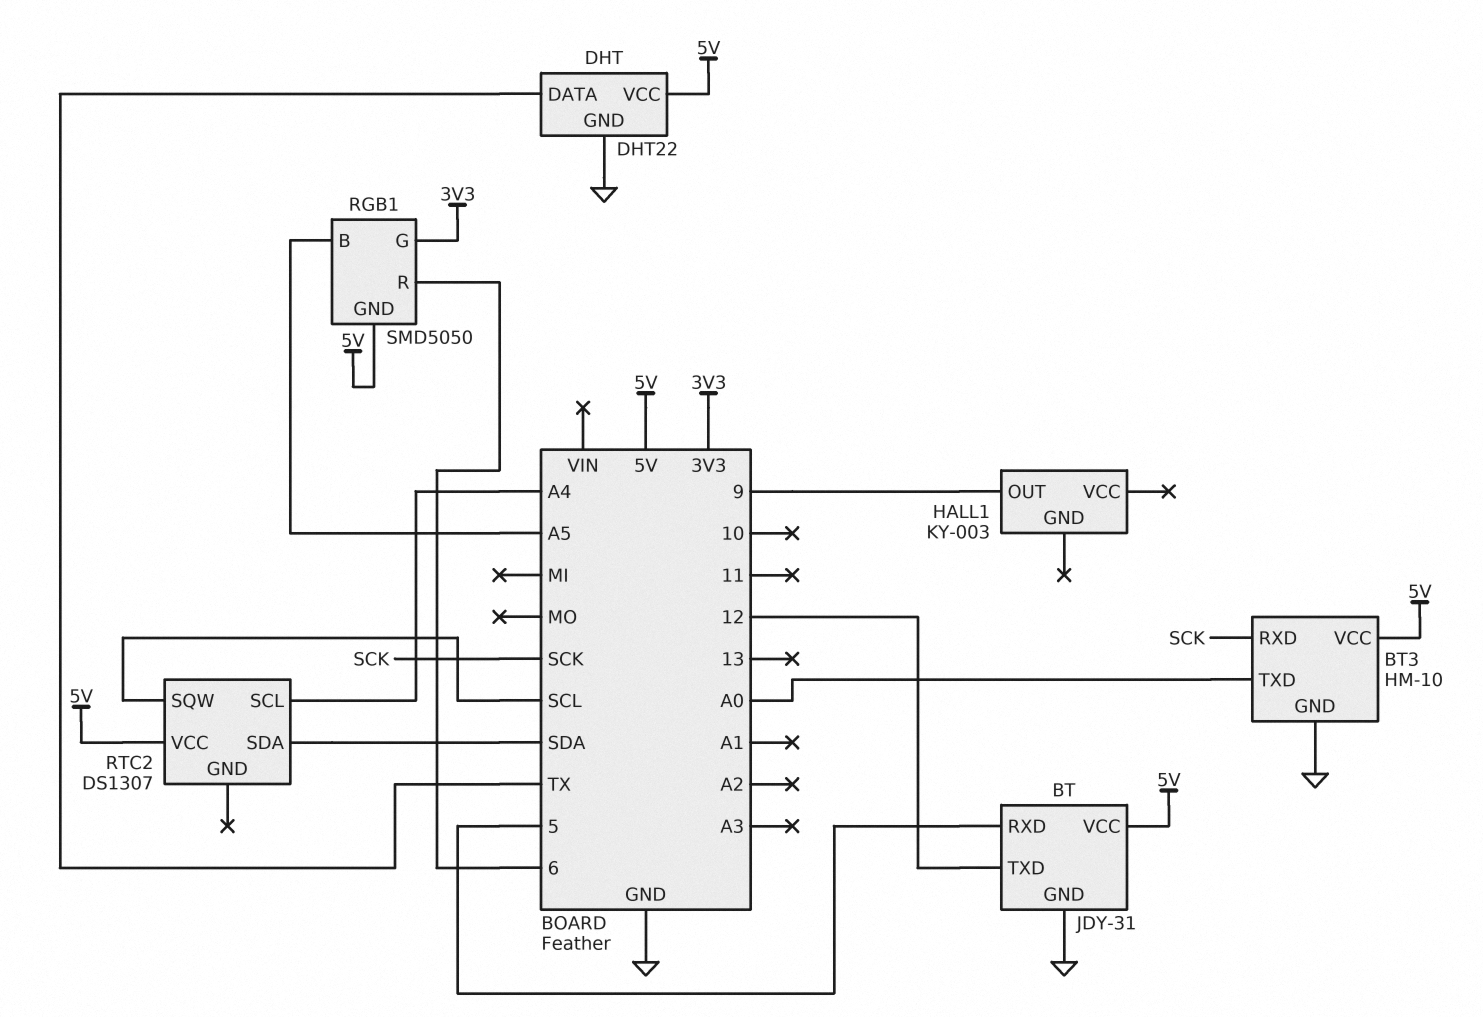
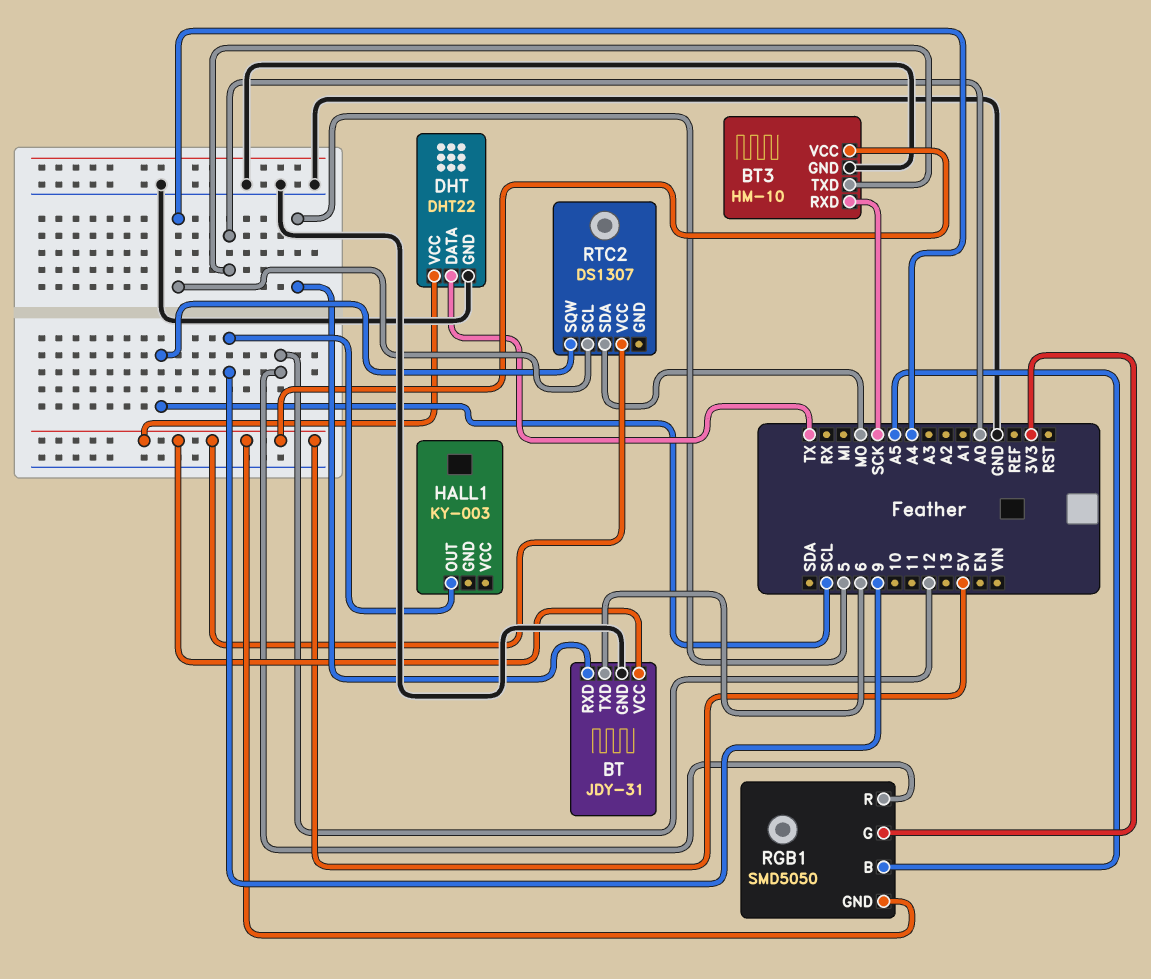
BT pin TXD: 12 -> 6
RGB1 pin R: 6 -> 12
RTC2 pin SDA: SDA -> MO

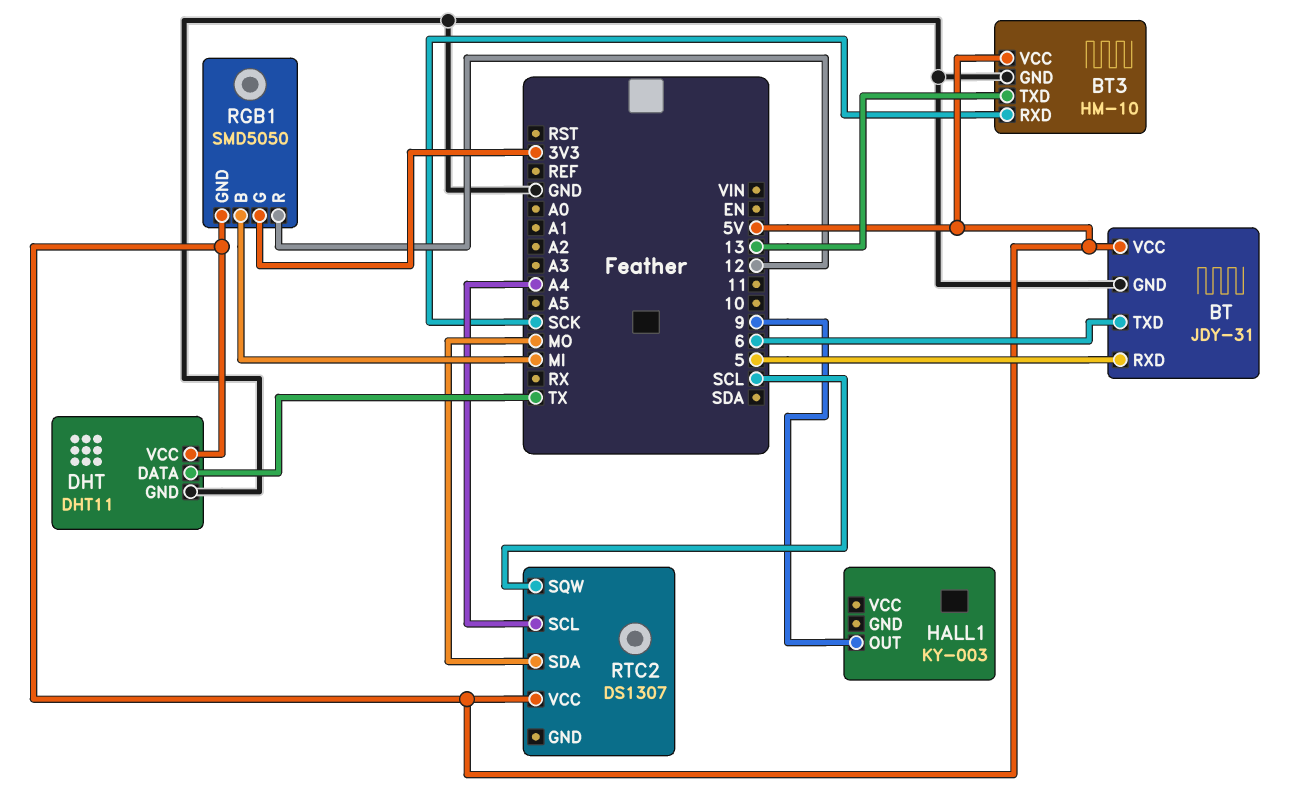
BT3 pin TXD: A0 -> 13
DHT: DHT22 -> DHT11
RGB1 pin B: A5 -> MI

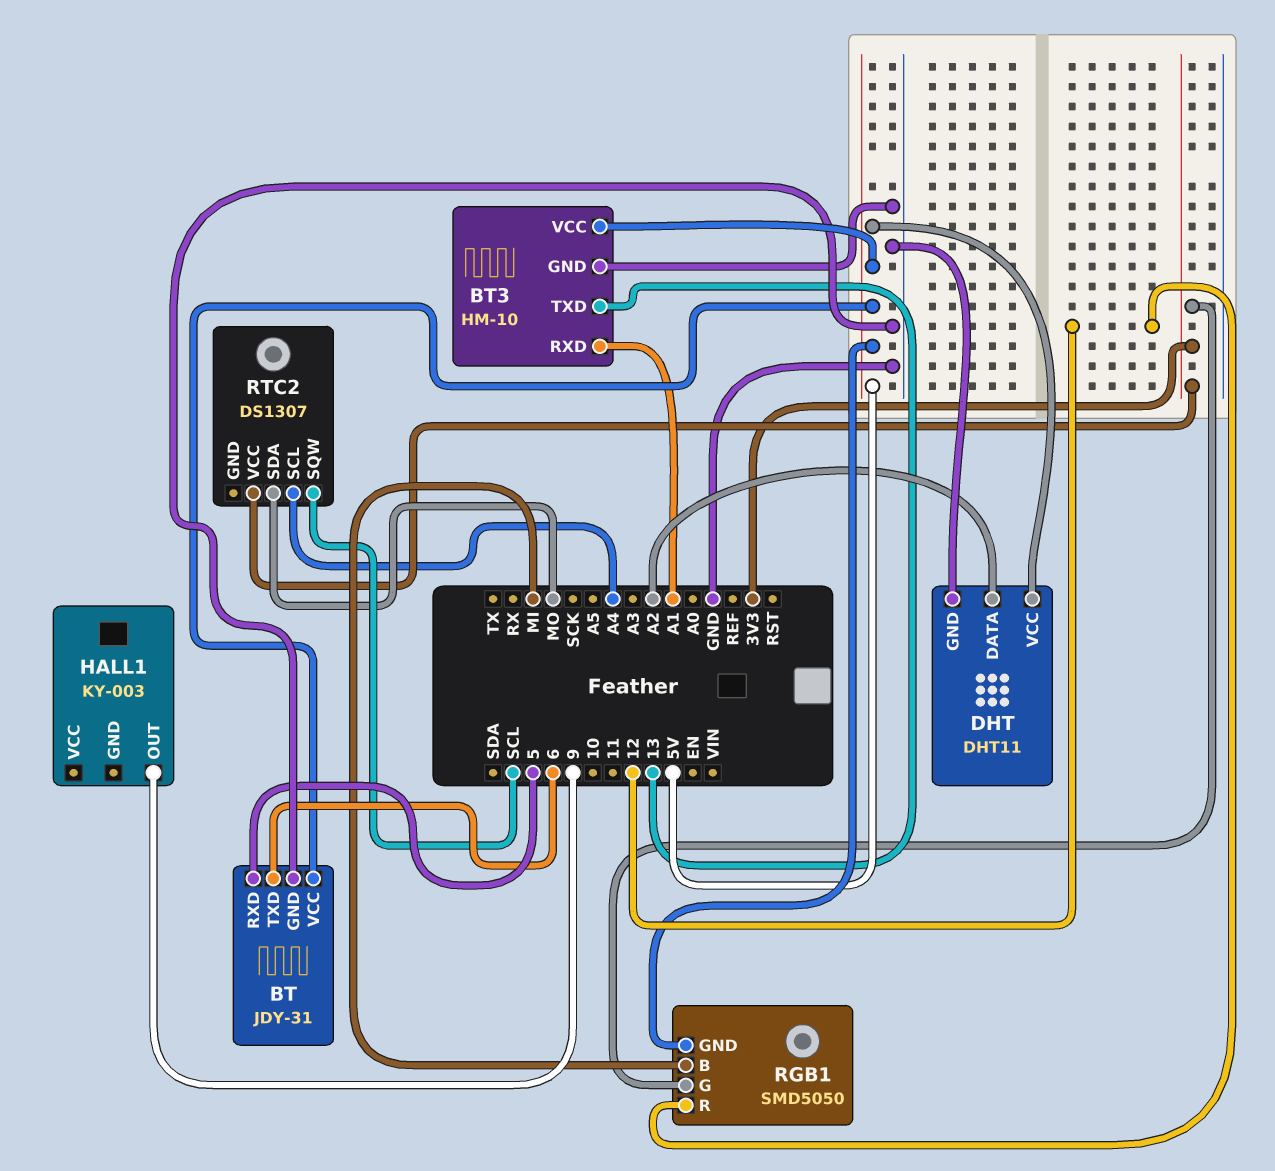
BT3 pin RXD: SCK -> A1
DHT pin DATA: TX -> A2
RTC2 pin VCC: 5V -> 3V3

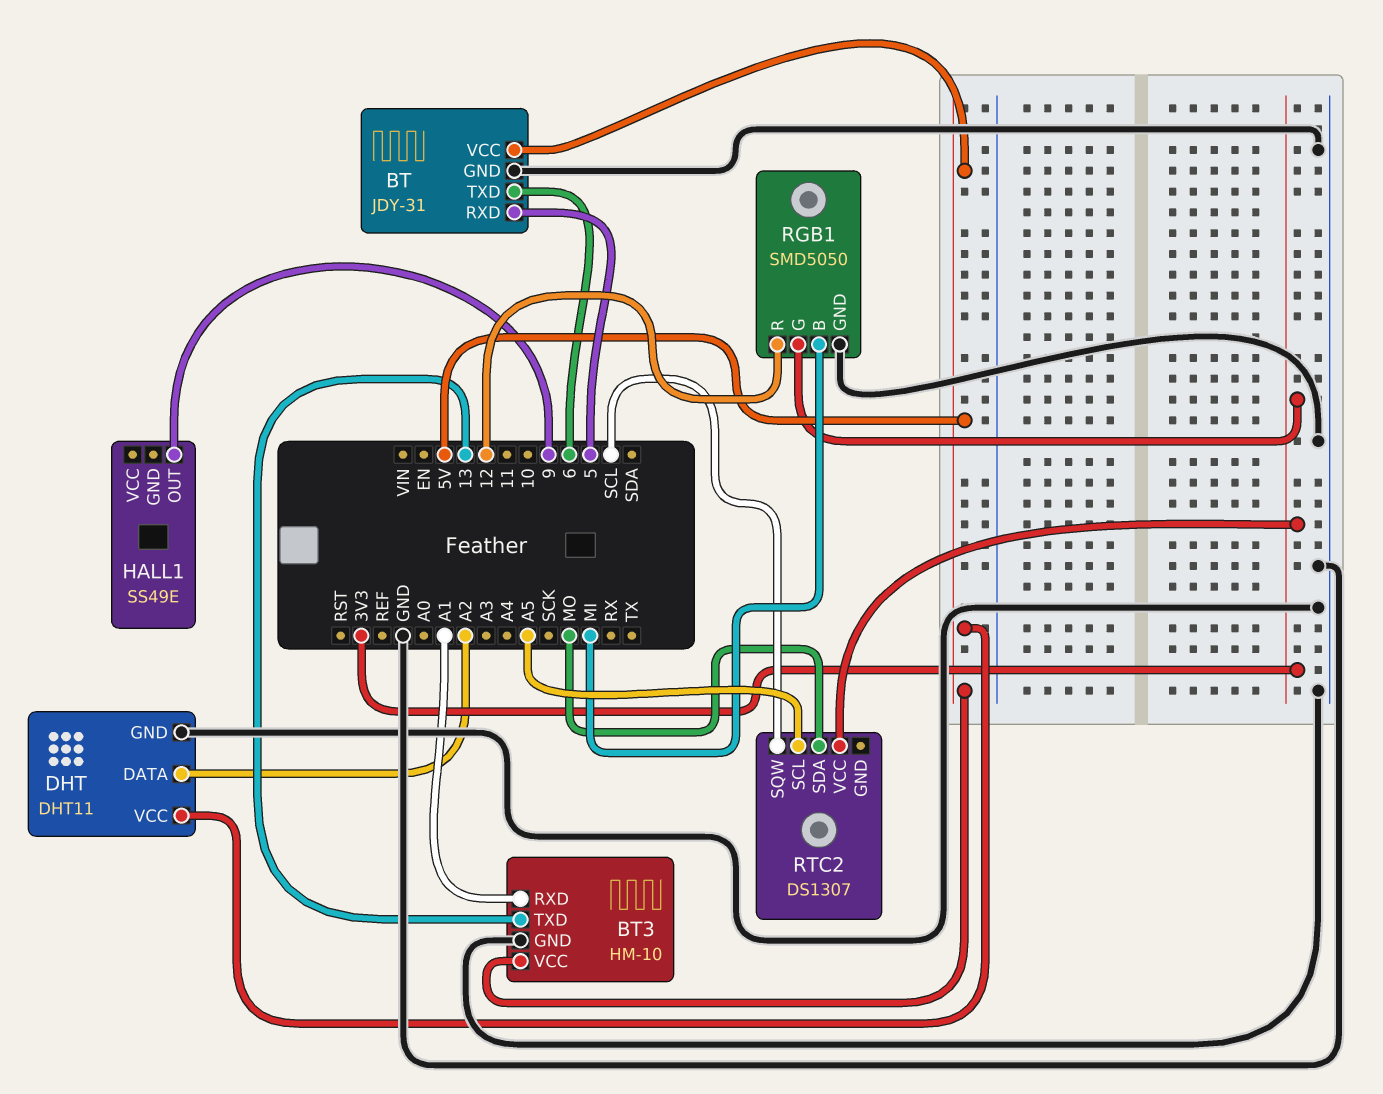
HALL1: KY-003 -> SS49E
RGB1 pin GND: 5V -> GND
RTC2 pin SCL: A4 -> A5

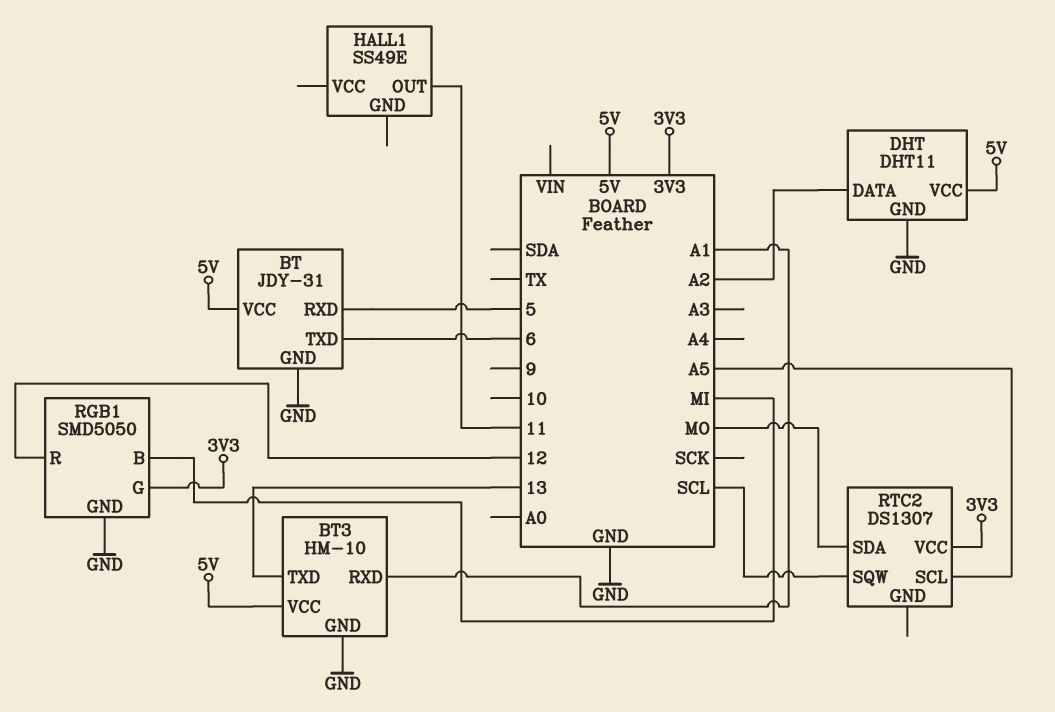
HALL1 pin OUT: 9 -> 11

